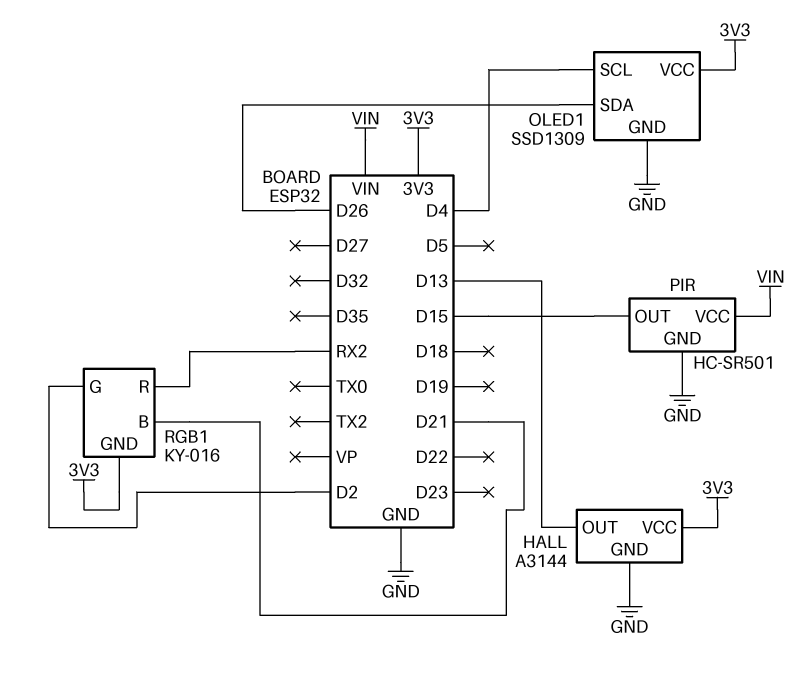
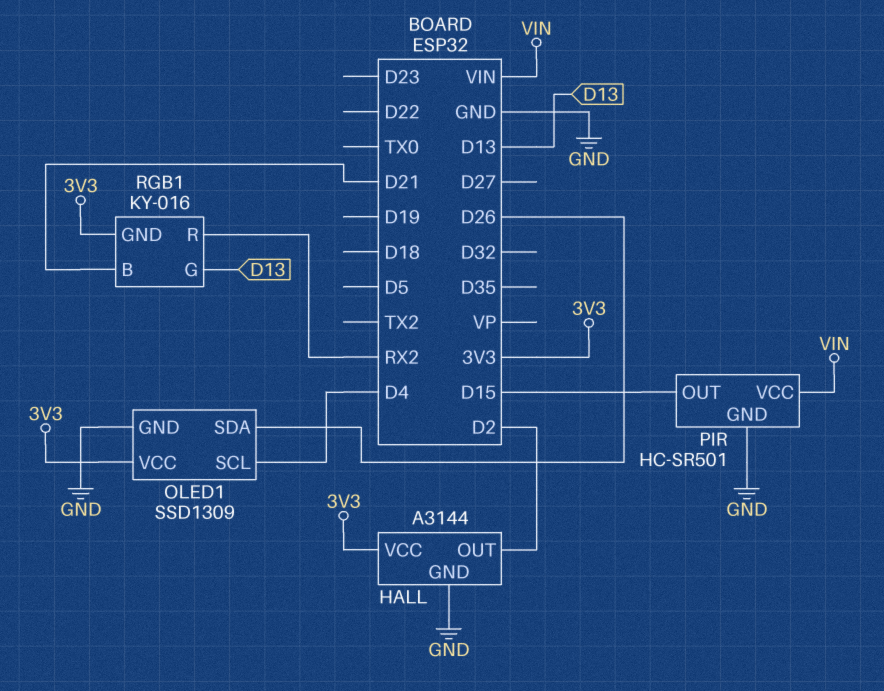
HALL pin OUT: D13 -> D2
RGB1 pin G: D2 -> D13

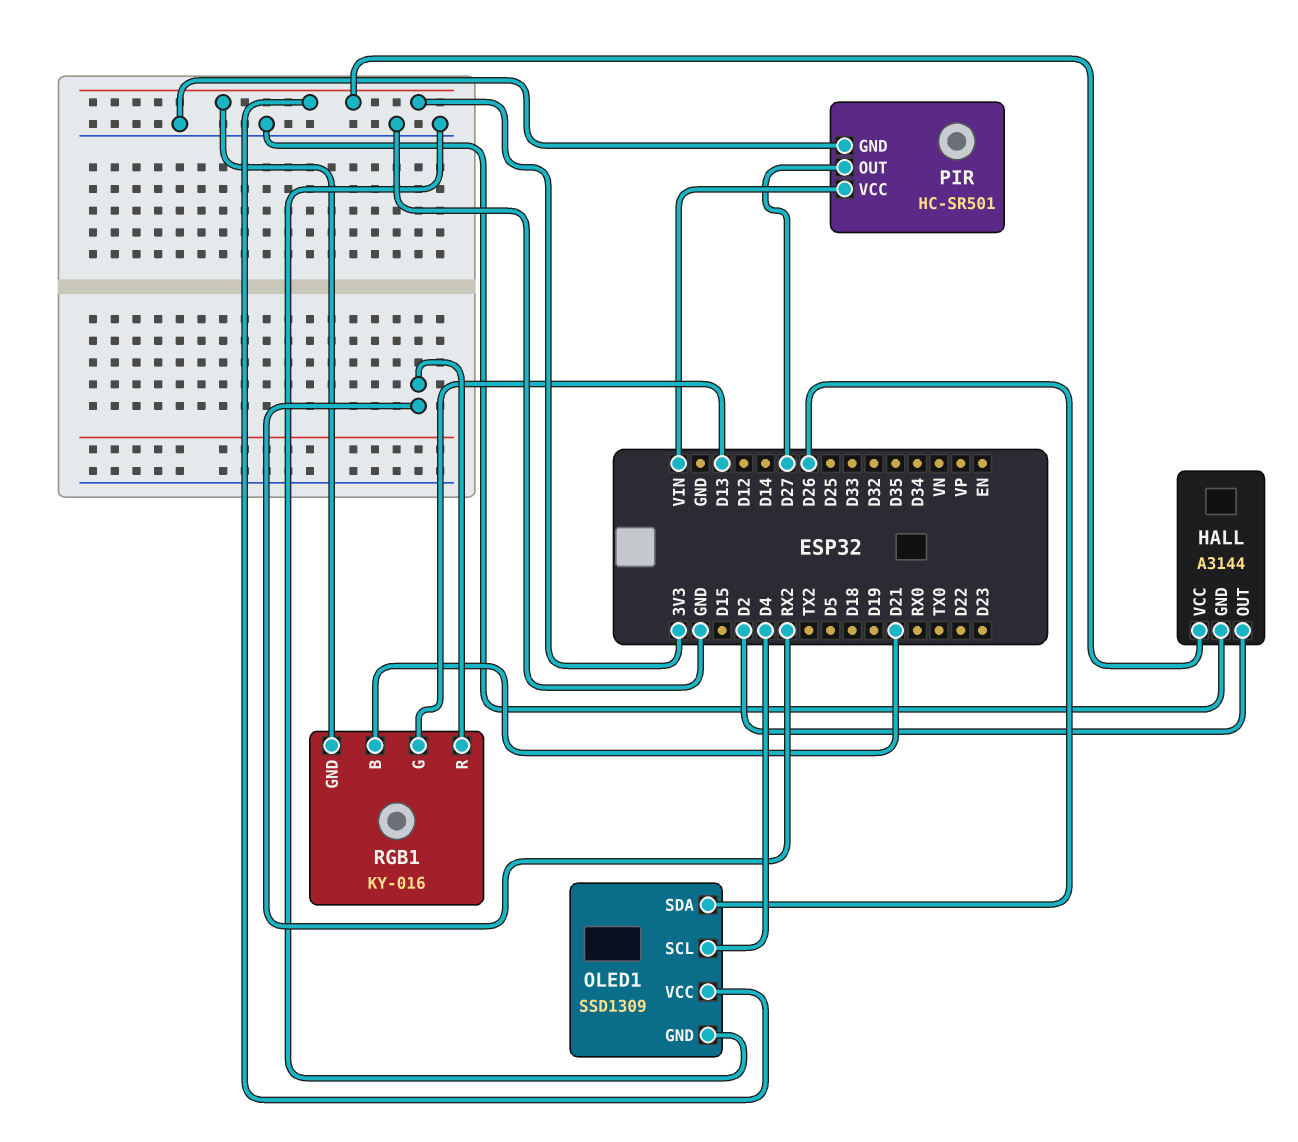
PIR pin OUT: D15 -> D27

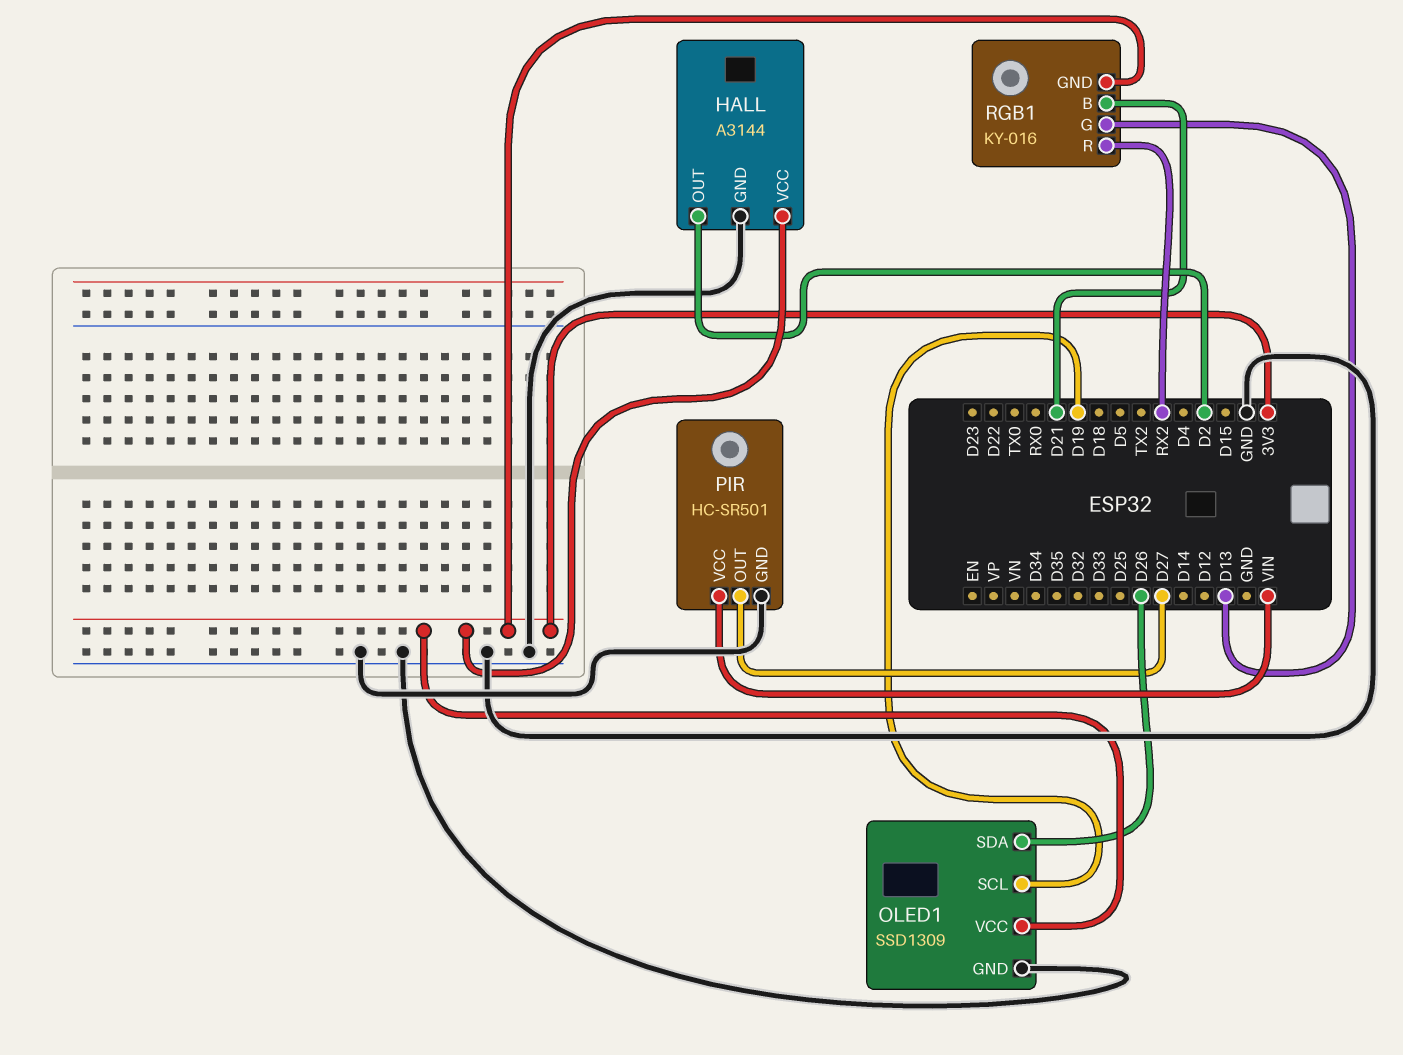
OLED1 pin SCL: D4 -> D19

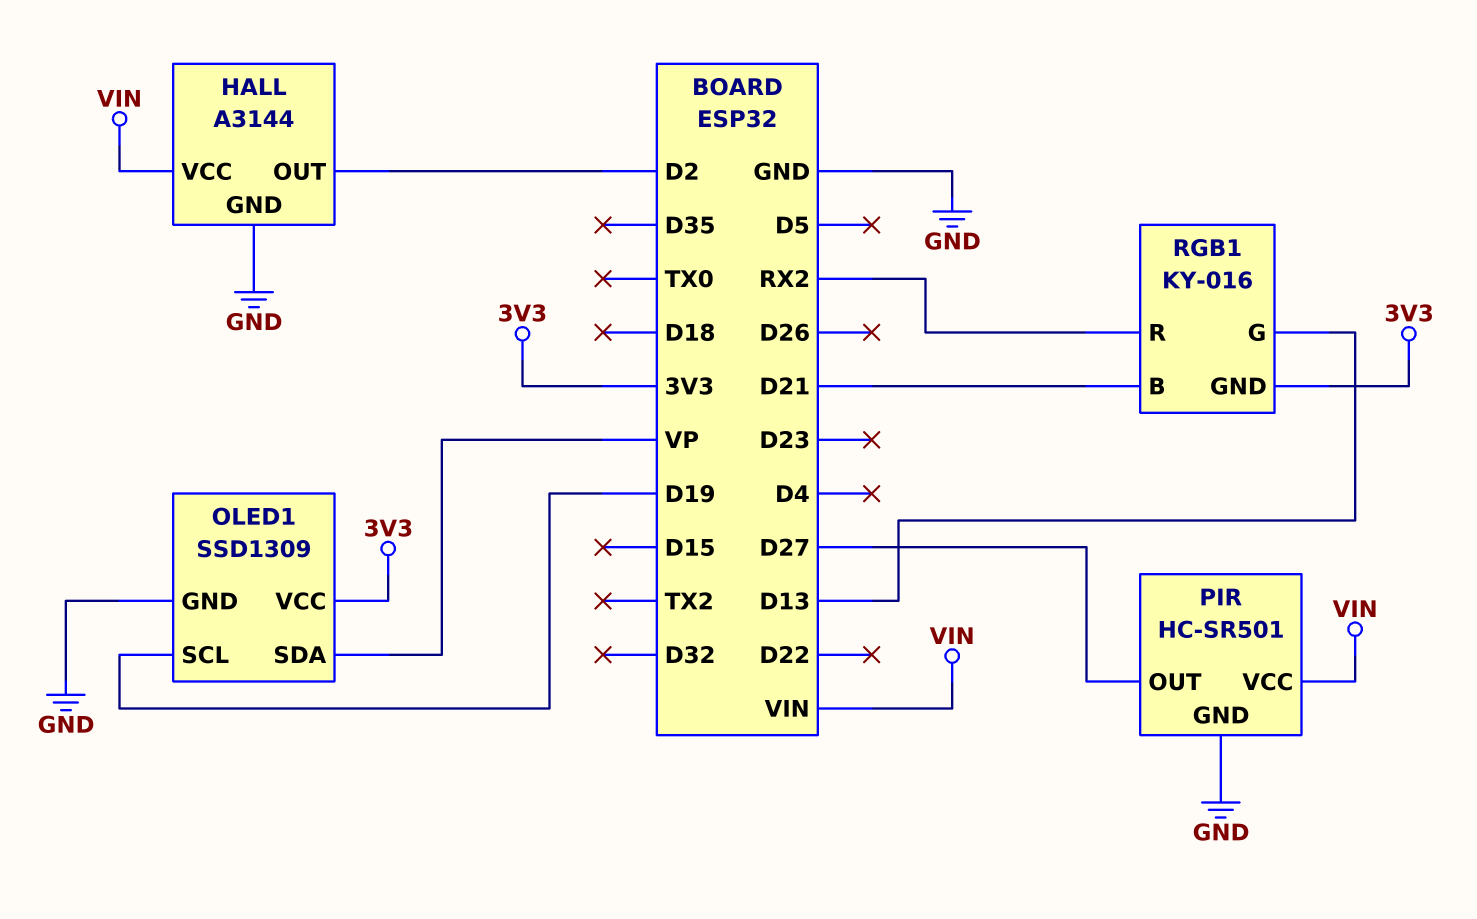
HALL pin VCC: 3V3 -> VIN
OLED1 pin SDA: D26 -> VP

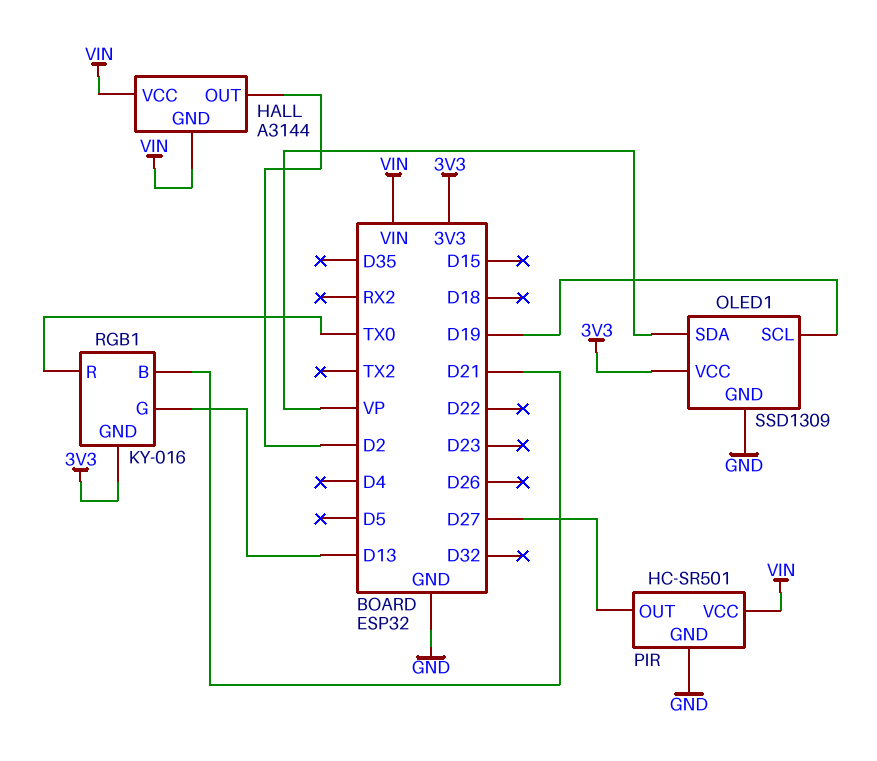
HALL pin GND: GND -> VIN
RGB1 pin R: RX2 -> TX0

